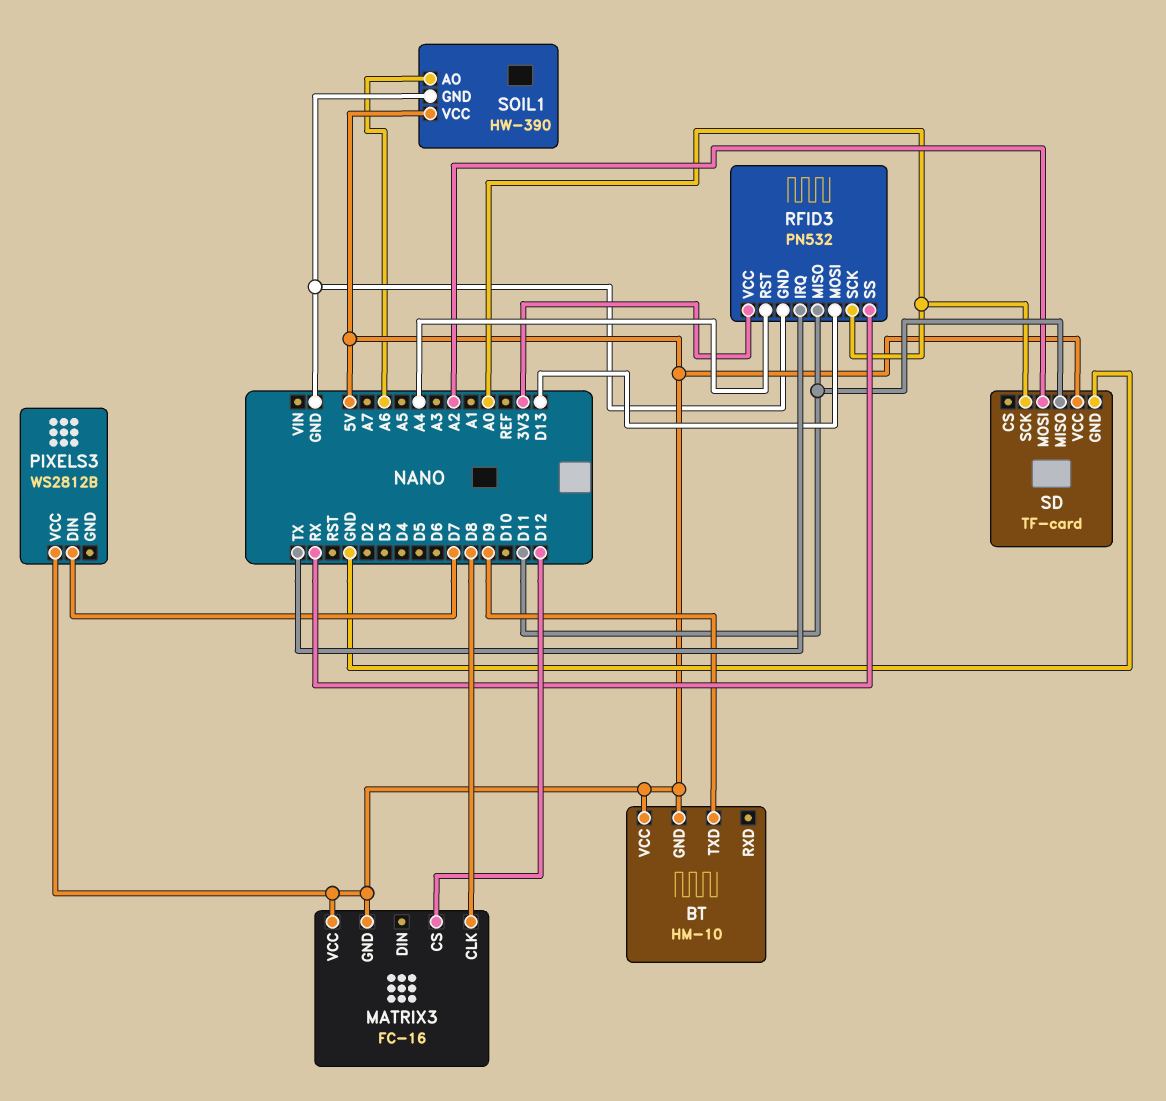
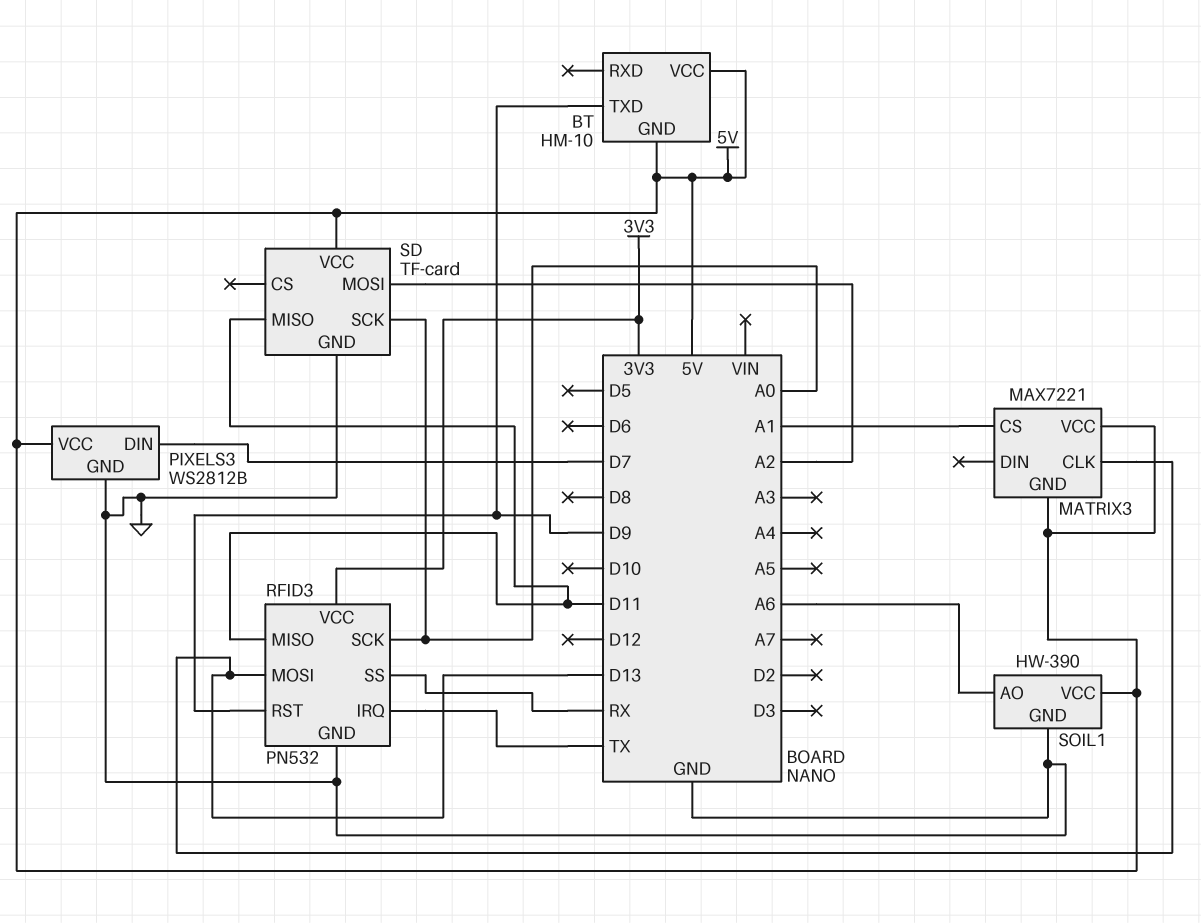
MATRIX3: FC-16 -> MAX7221
MATRIX3 pin CLK: D8 -> D13
MATRIX3 pin CS: D12 -> A1
PIXELS3 pin GND: none -> GND
RFID3 pin RST: A4 -> D9

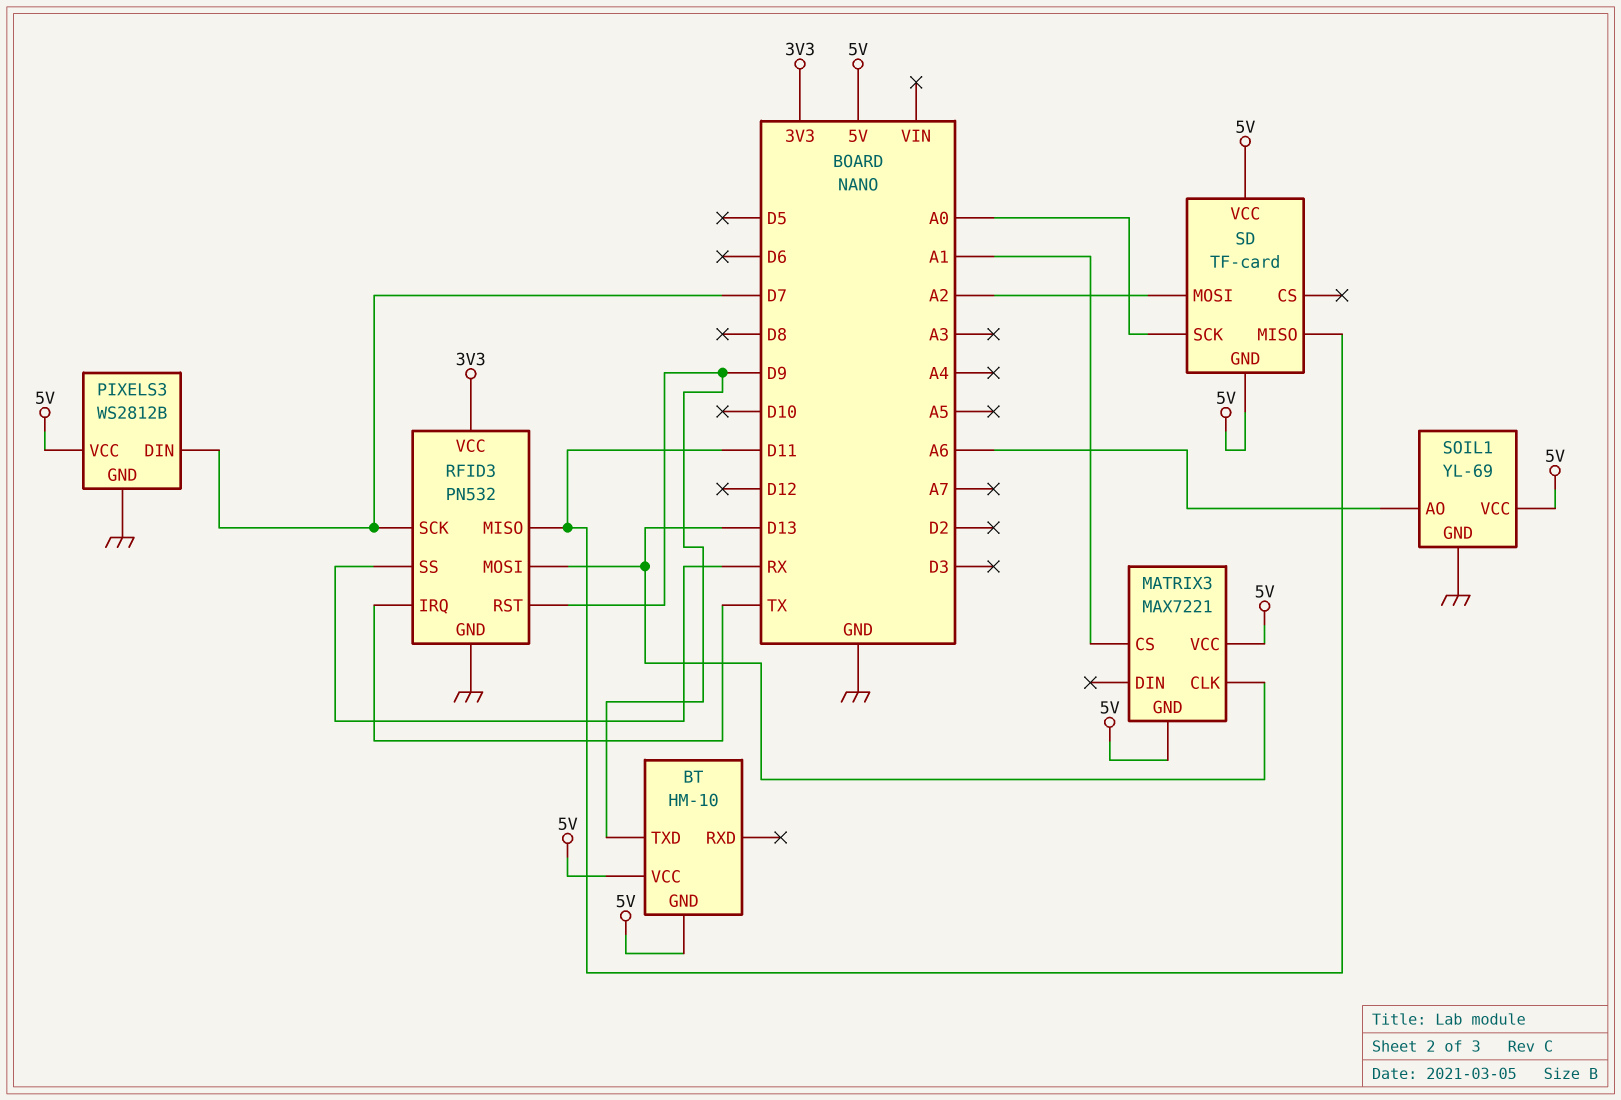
RFID3 pin SCK: A0 -> D7
SD pin GND: GND -> 5V
SOIL1: HW-390 -> YL-69

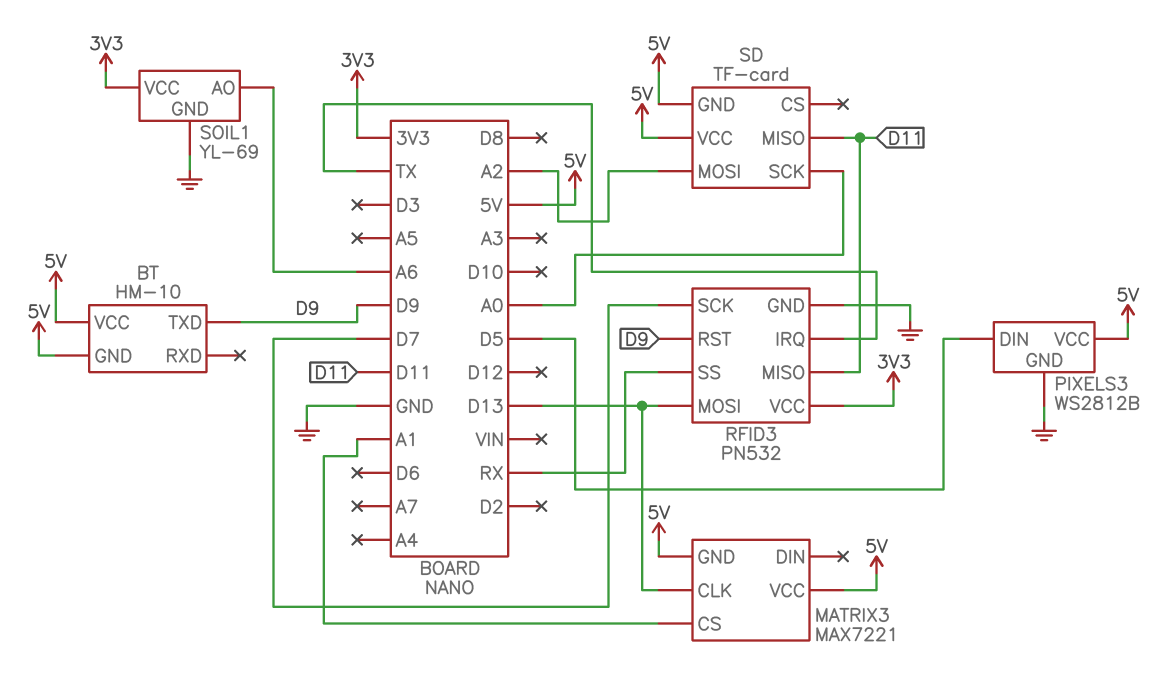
PIXELS3 pin DIN: D7 -> D5
SOIL1 pin VCC: 5V -> 3V3

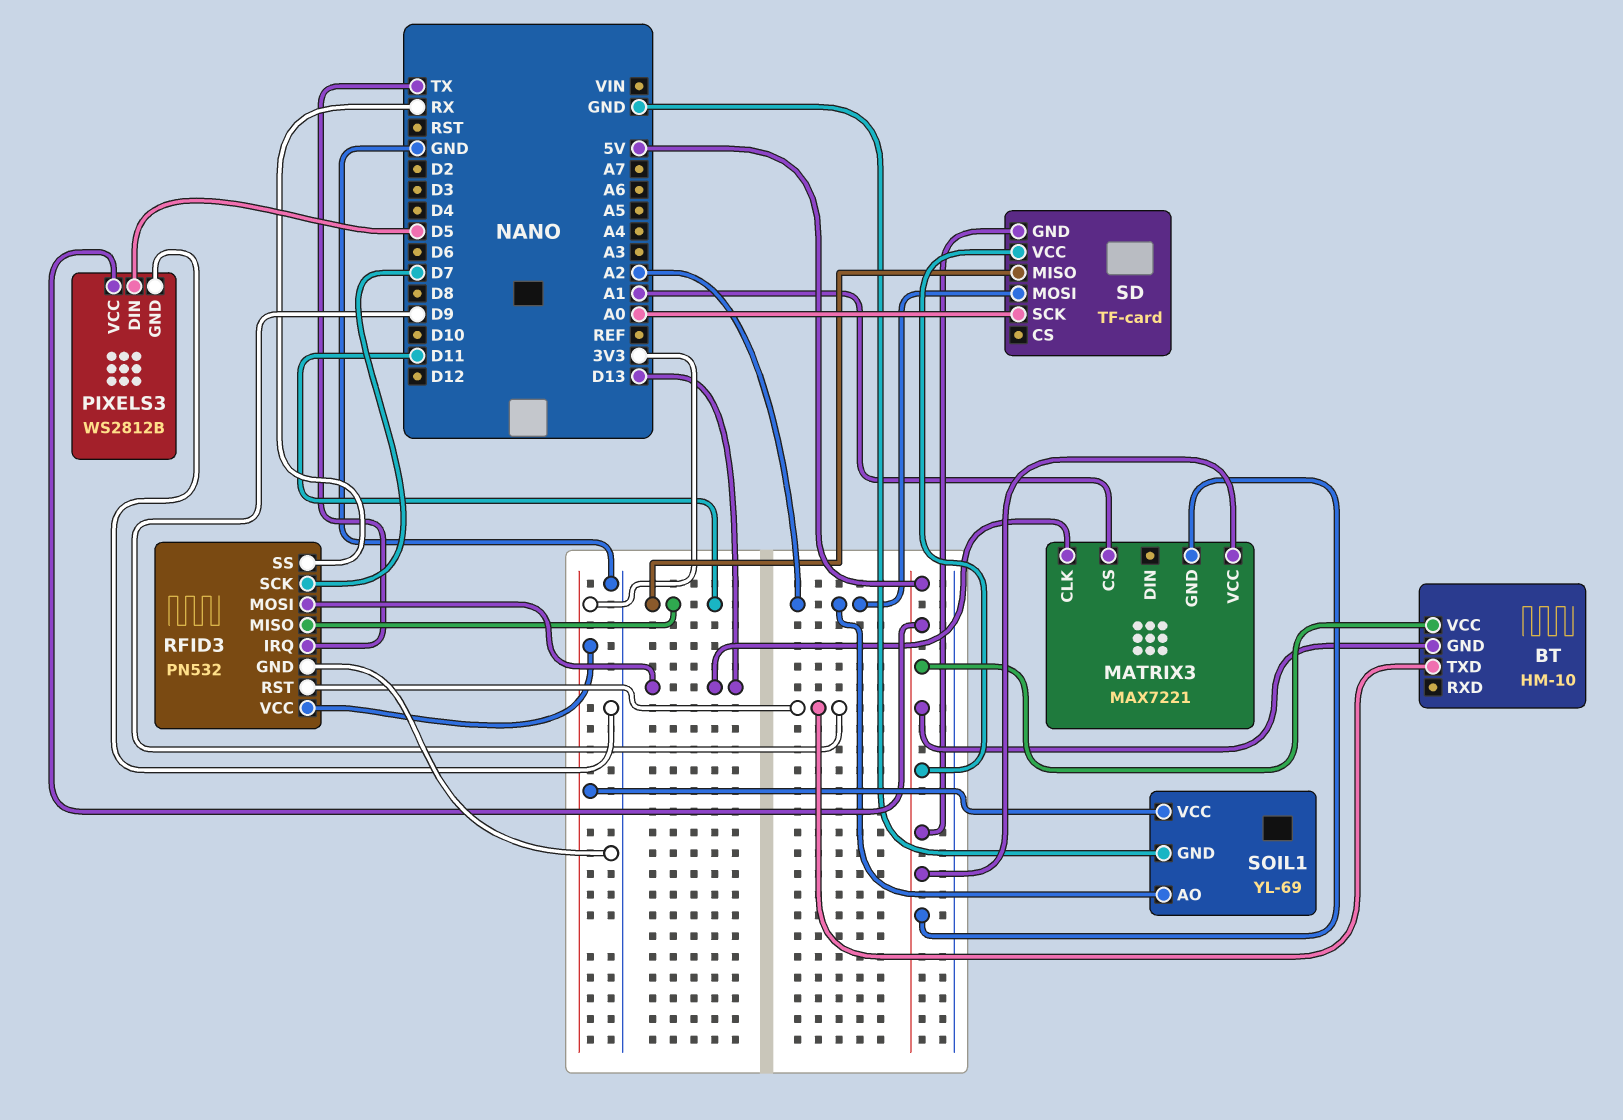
SOIL1 pin AO: A6 -> A2

